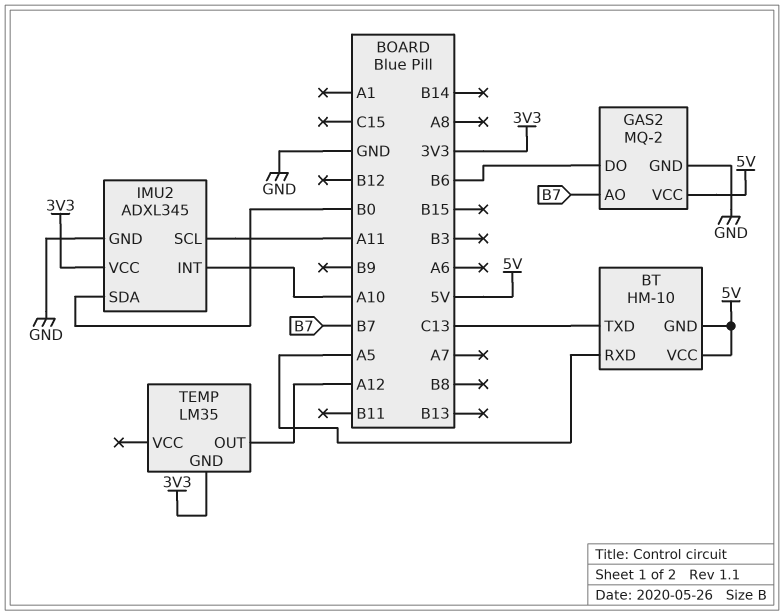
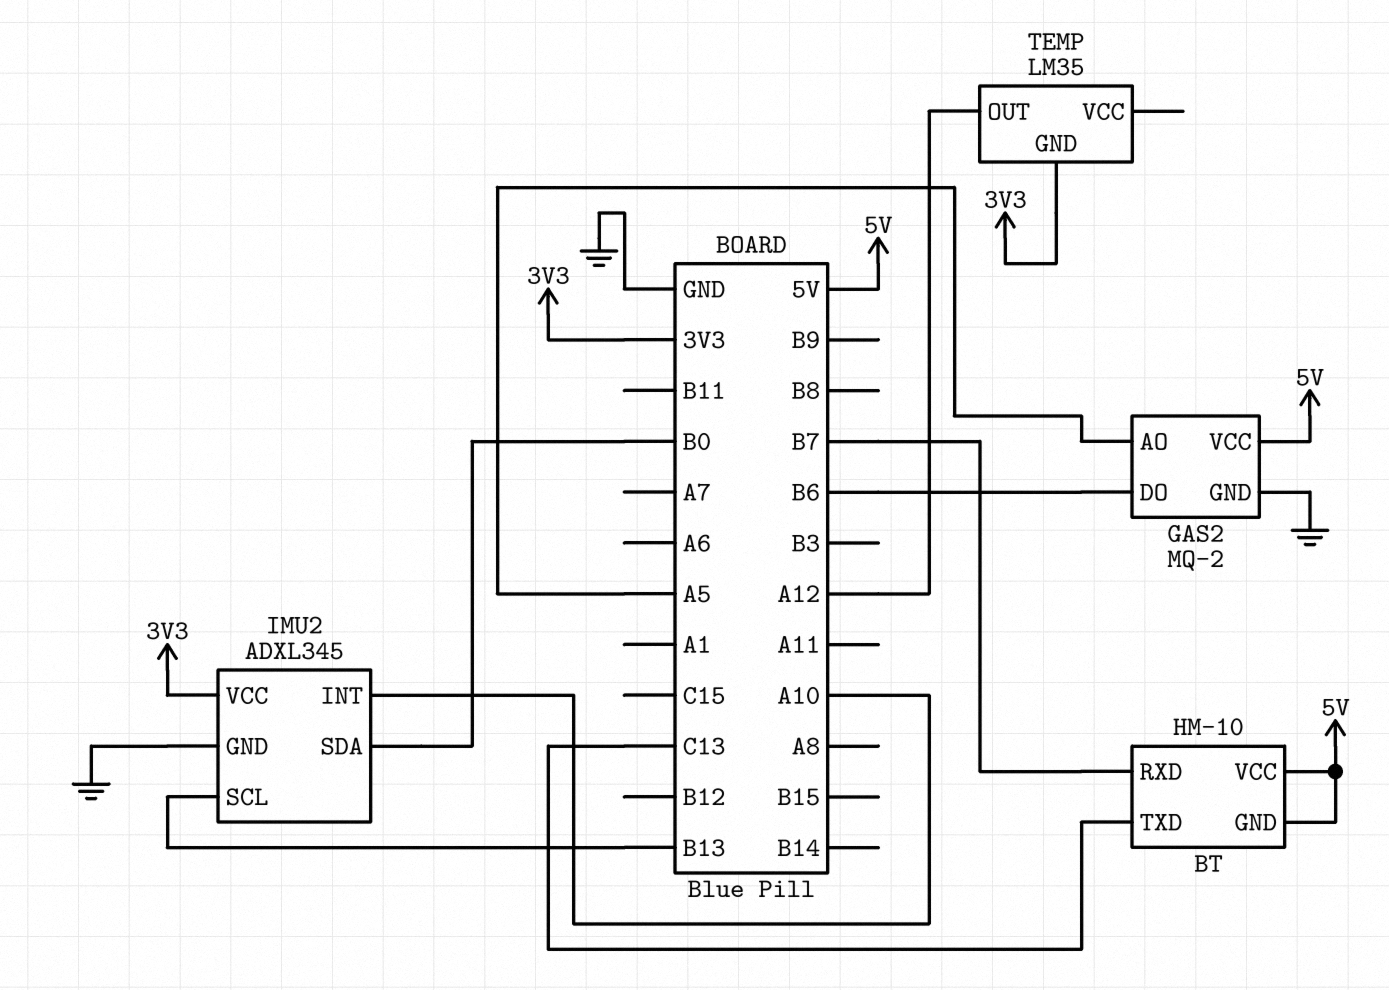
BT pin RXD: A5 -> B7
GAS2 pin AO: B7 -> A5
IMU2 pin SCL: A11 -> B13

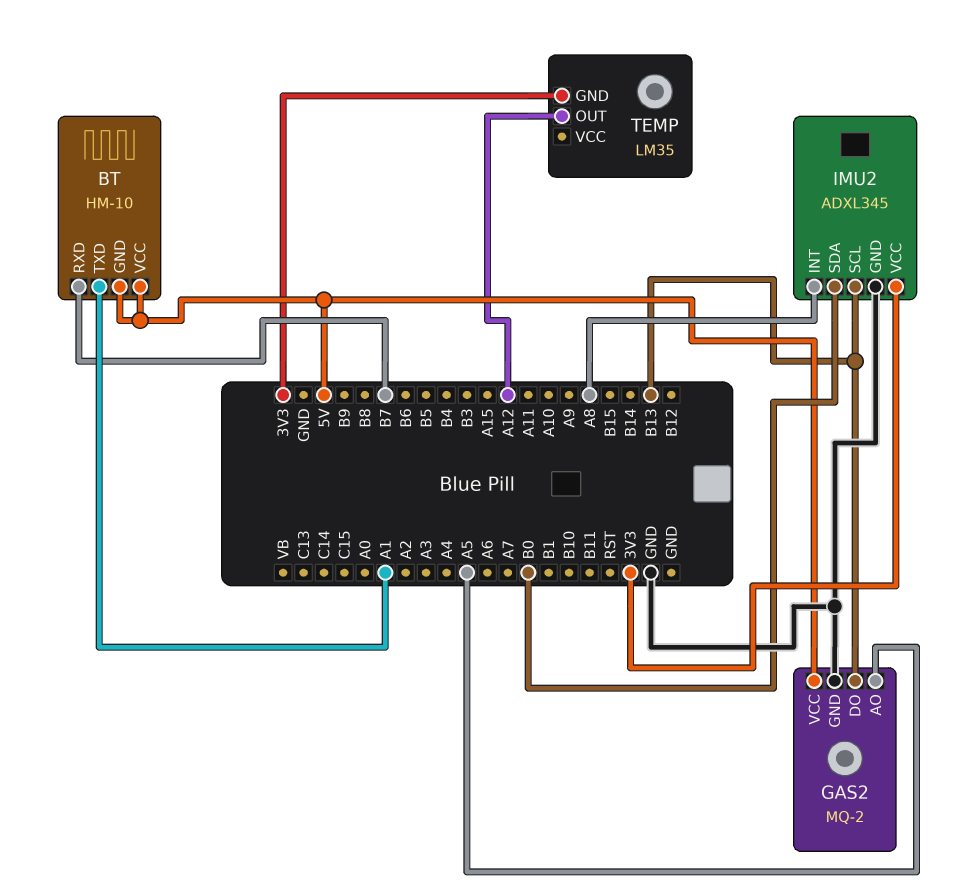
BT pin TXD: C13 -> A1
GAS2 pin DO: B6 -> B13
IMU2 pin INT: A10 -> A8

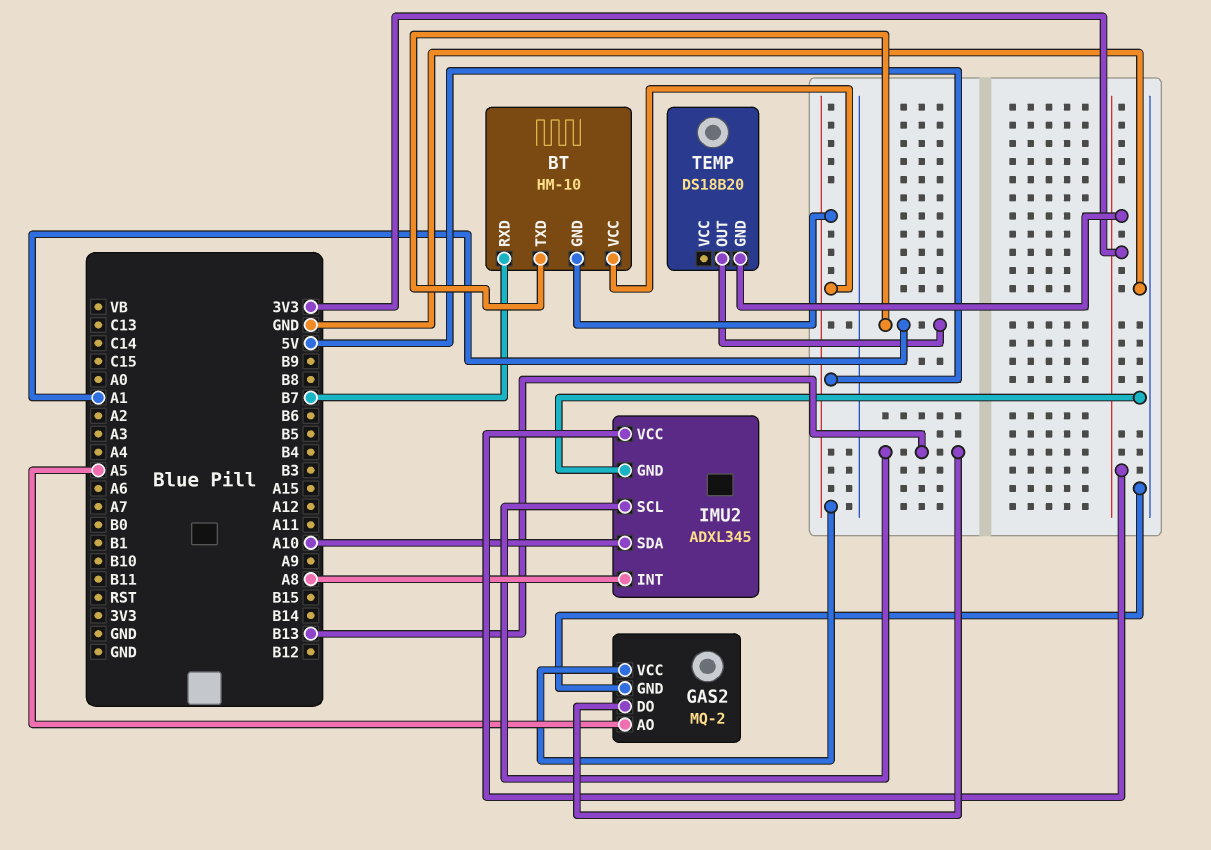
IMU2 pin SDA: B0 -> A10
TEMP: LM35 -> DS18B20
TEMP pin OUT: A12 -> A1

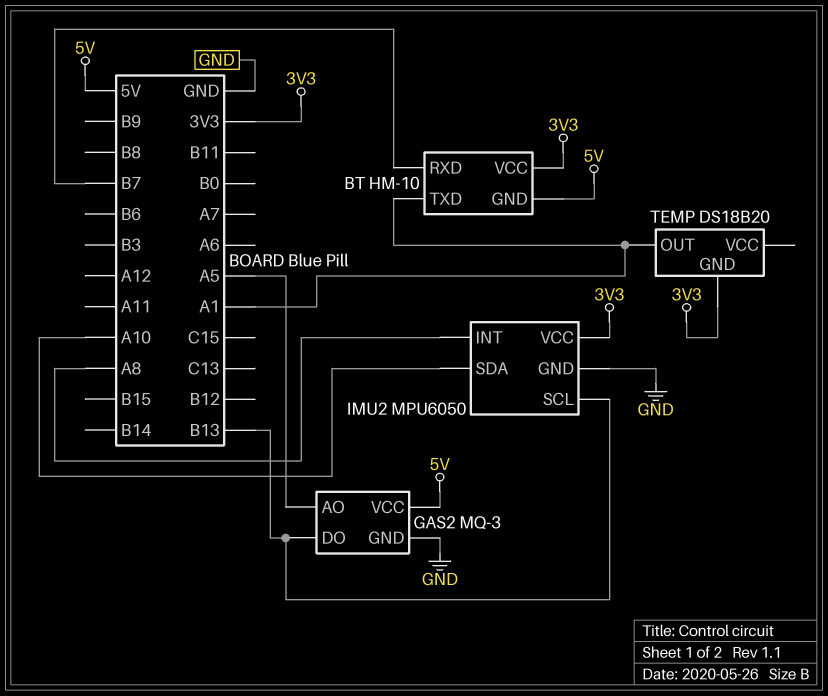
BT pin VCC: 5V -> 3V3
GAS2: MQ-2 -> MQ-3
IMU2: ADXL345 -> MPU6050

